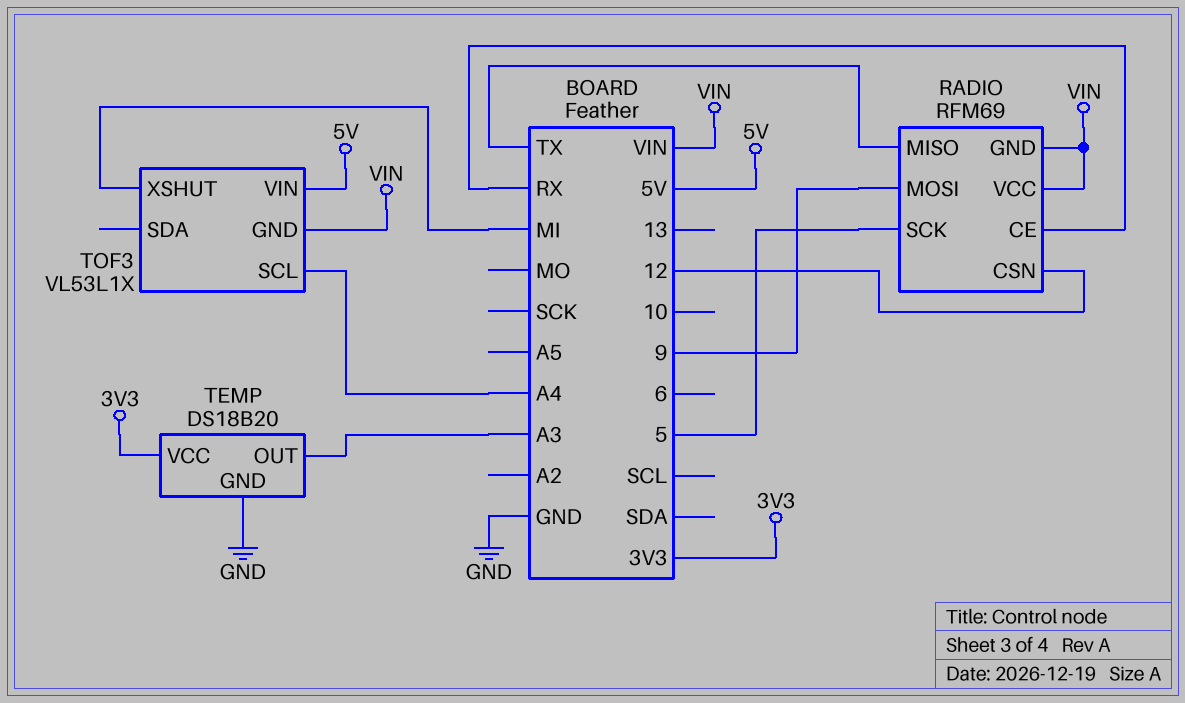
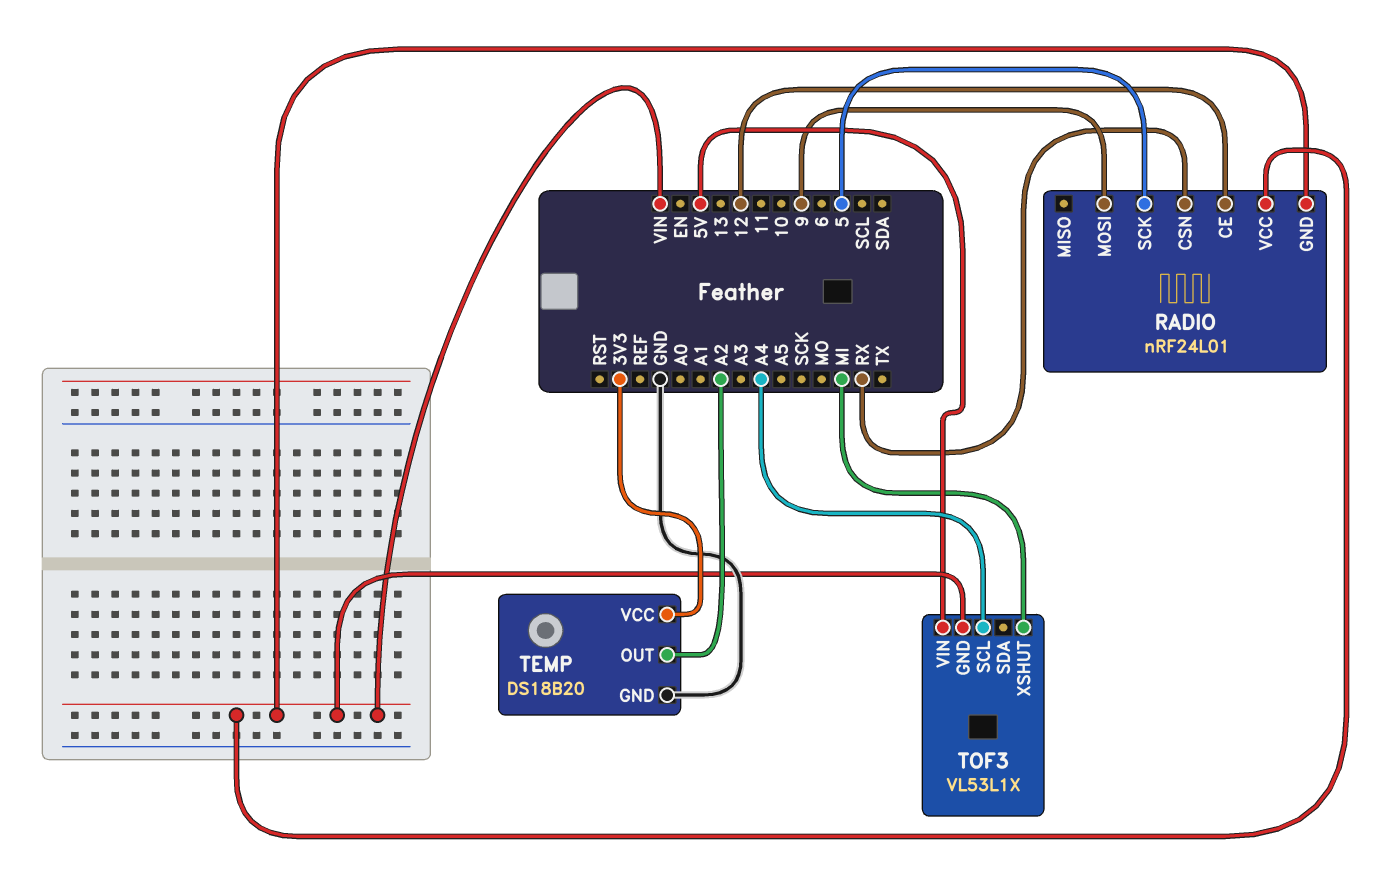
RADIO: RFM69 -> nRF24L01
RADIO pin CE: RX -> 12
RADIO pin CSN: 12 -> RX
RADIO pin MISO: TX -> none
TEMP pin OUT: A3 -> A2

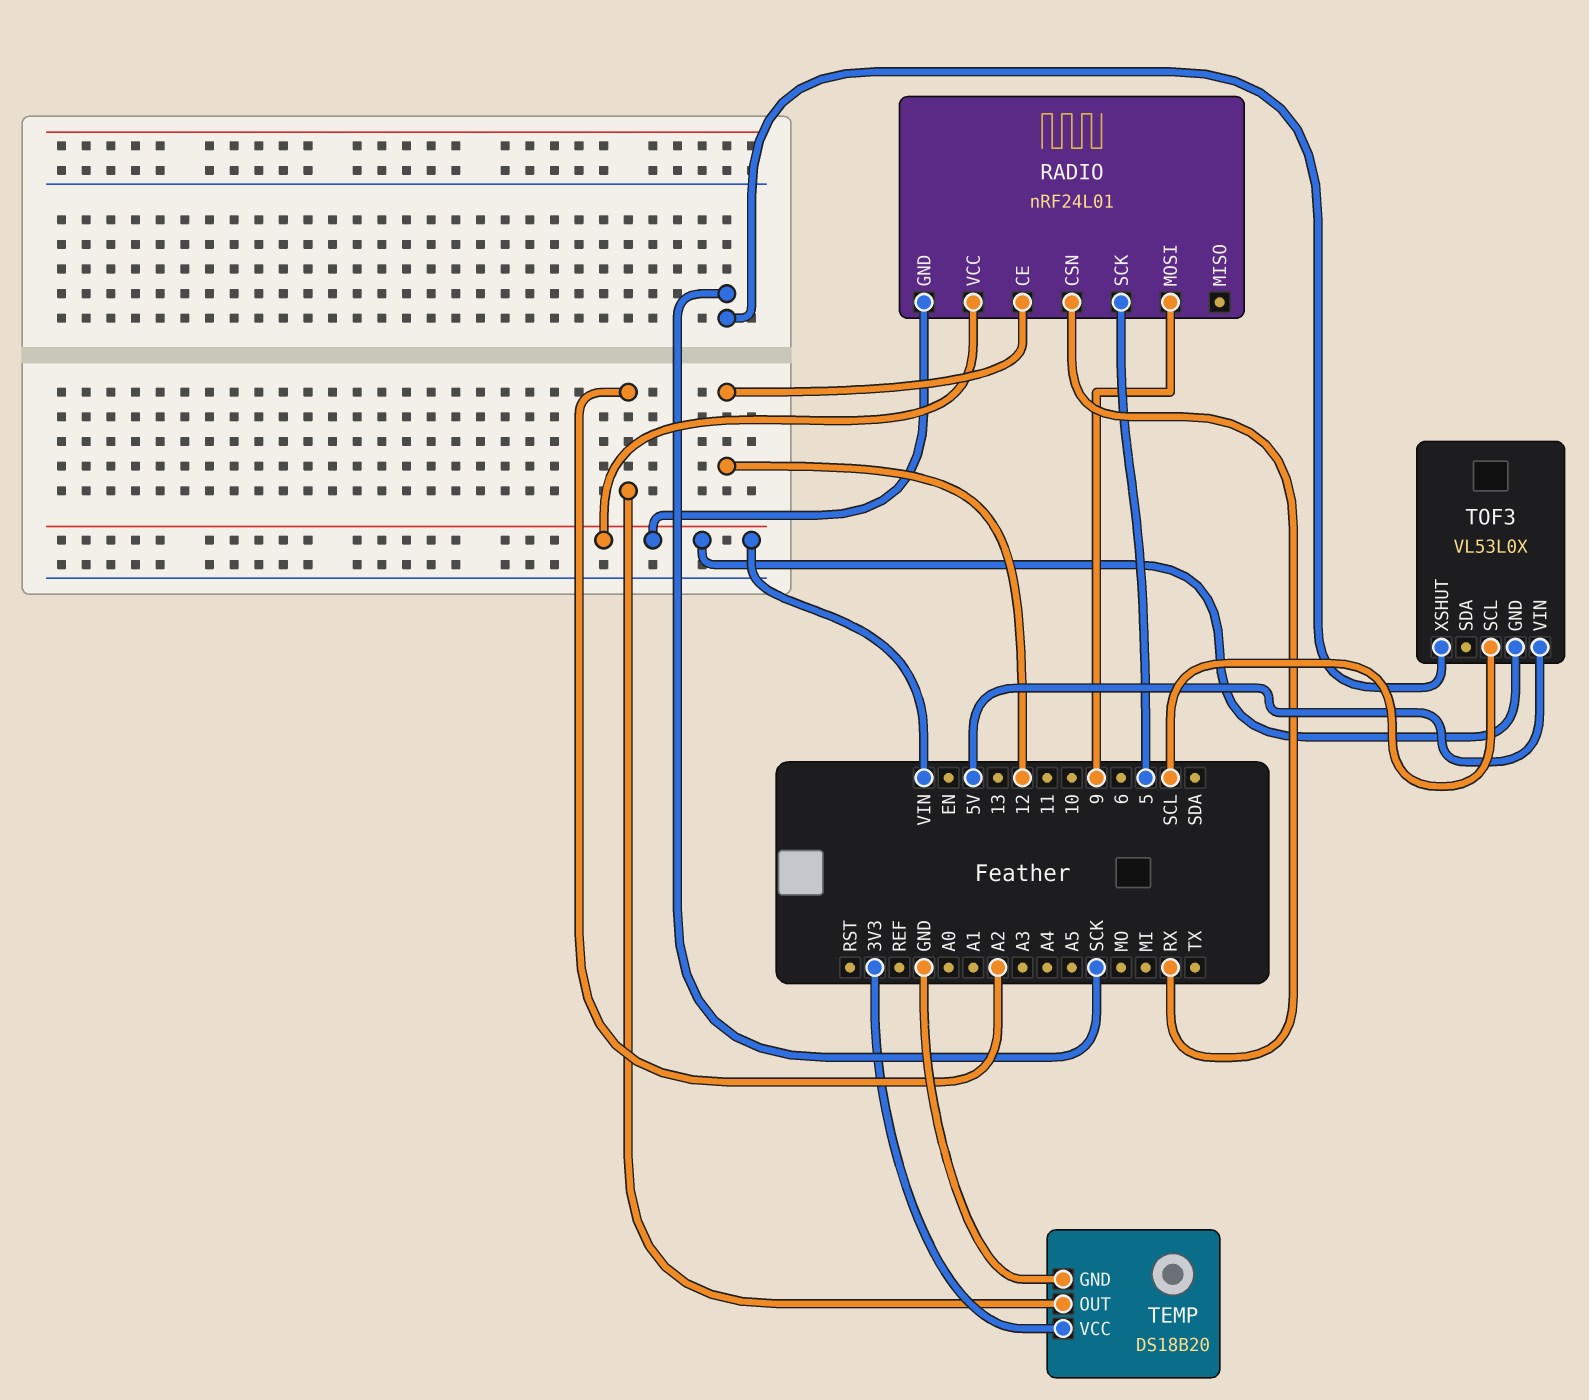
TOF3: VL53L1X -> VL53L0X
TOF3 pin SCL: A4 -> SCL
TOF3 pin XSHUT: MI -> SCK

